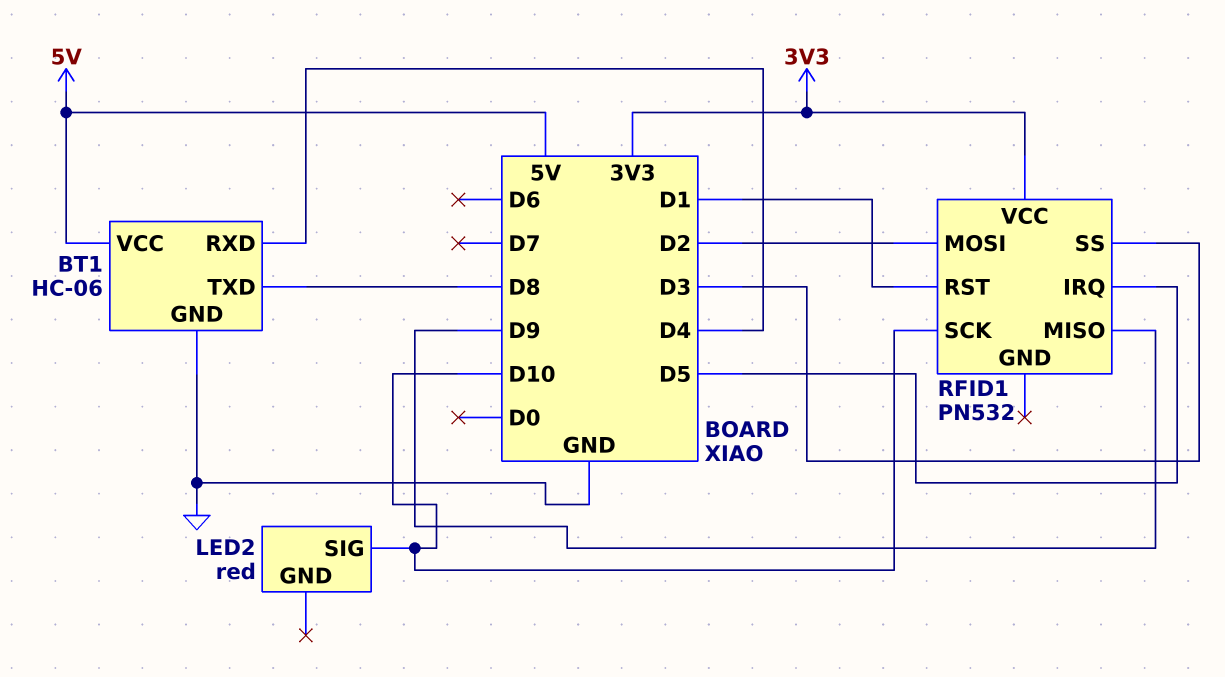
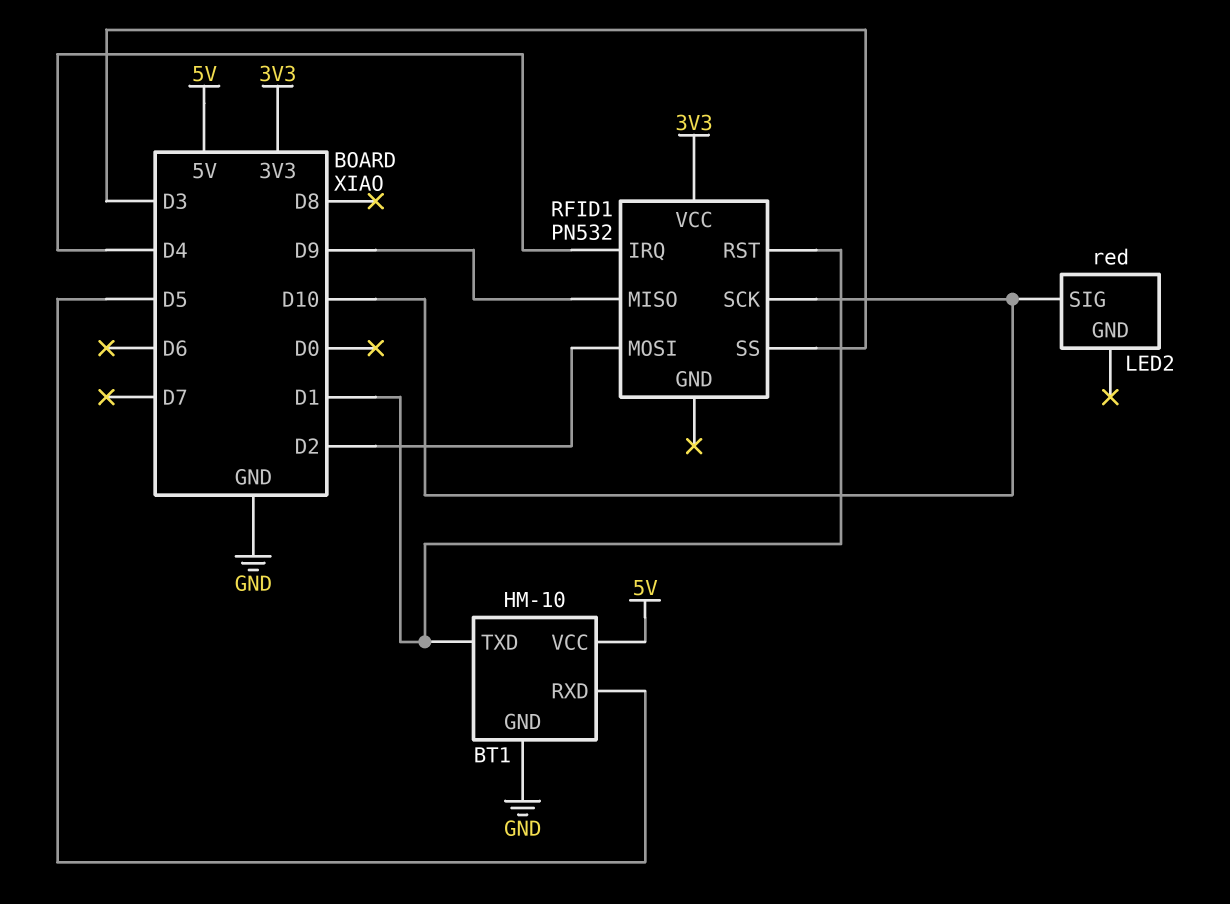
BT1: HC-06 -> HM-10
BT1 pin RXD: D4 -> D5
BT1 pin TXD: D8 -> D1
RFID1 pin IRQ: D5 -> D4

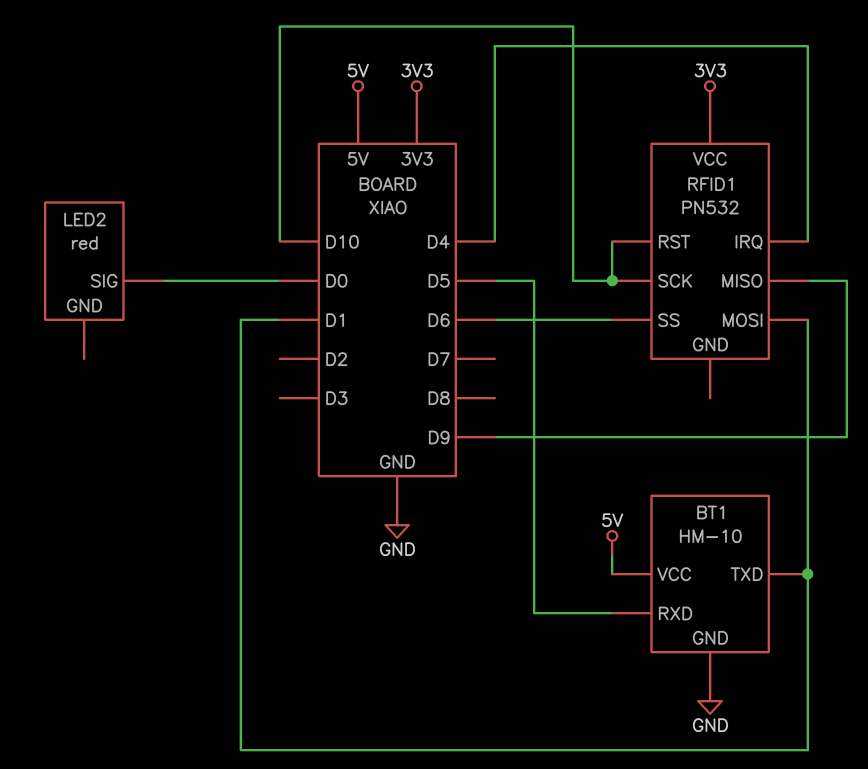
LED2 pin SIG: D10 -> D0
RFID1 pin MOSI: D2 -> D1
RFID1 pin RST: D1 -> D10
RFID1 pin SS: D3 -> D6

